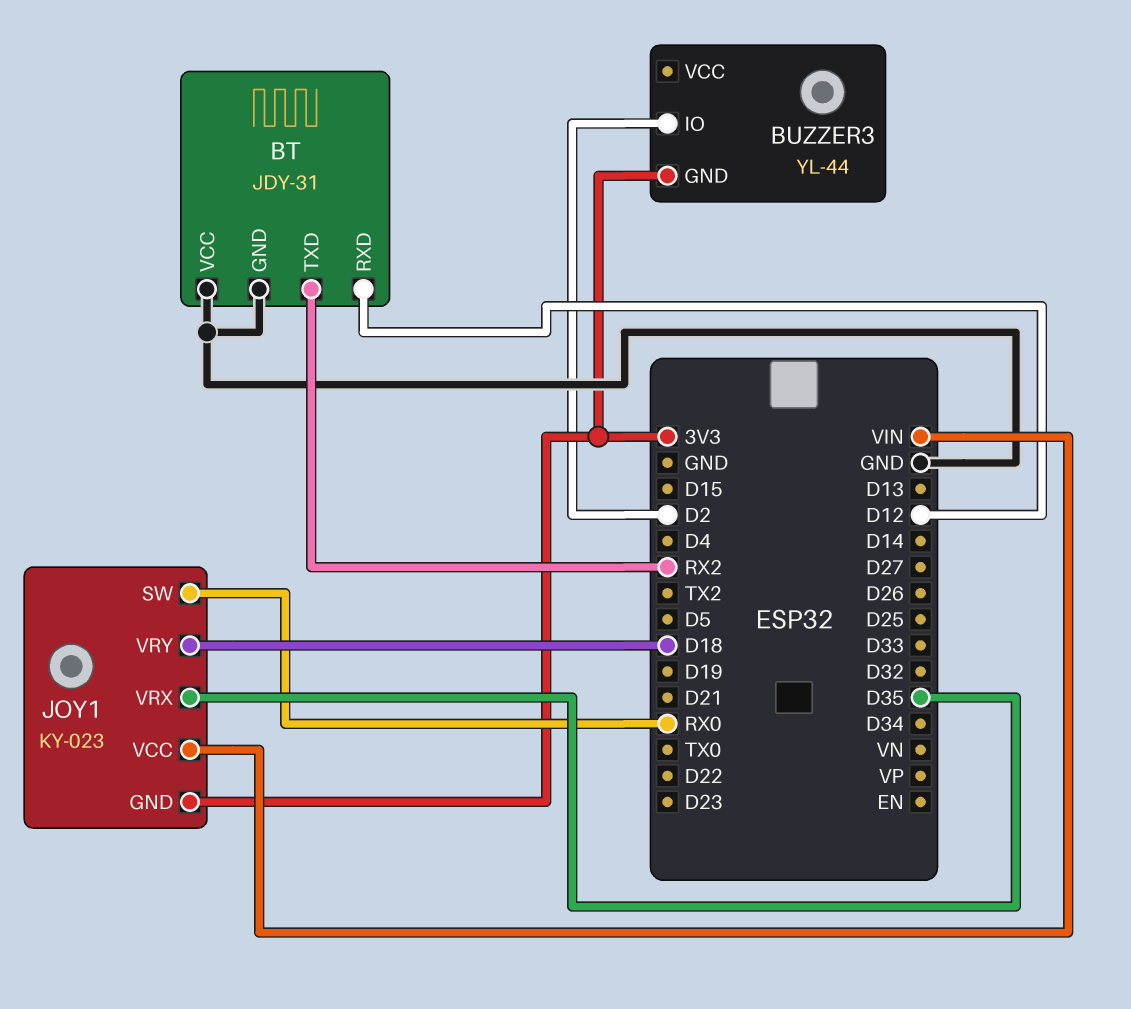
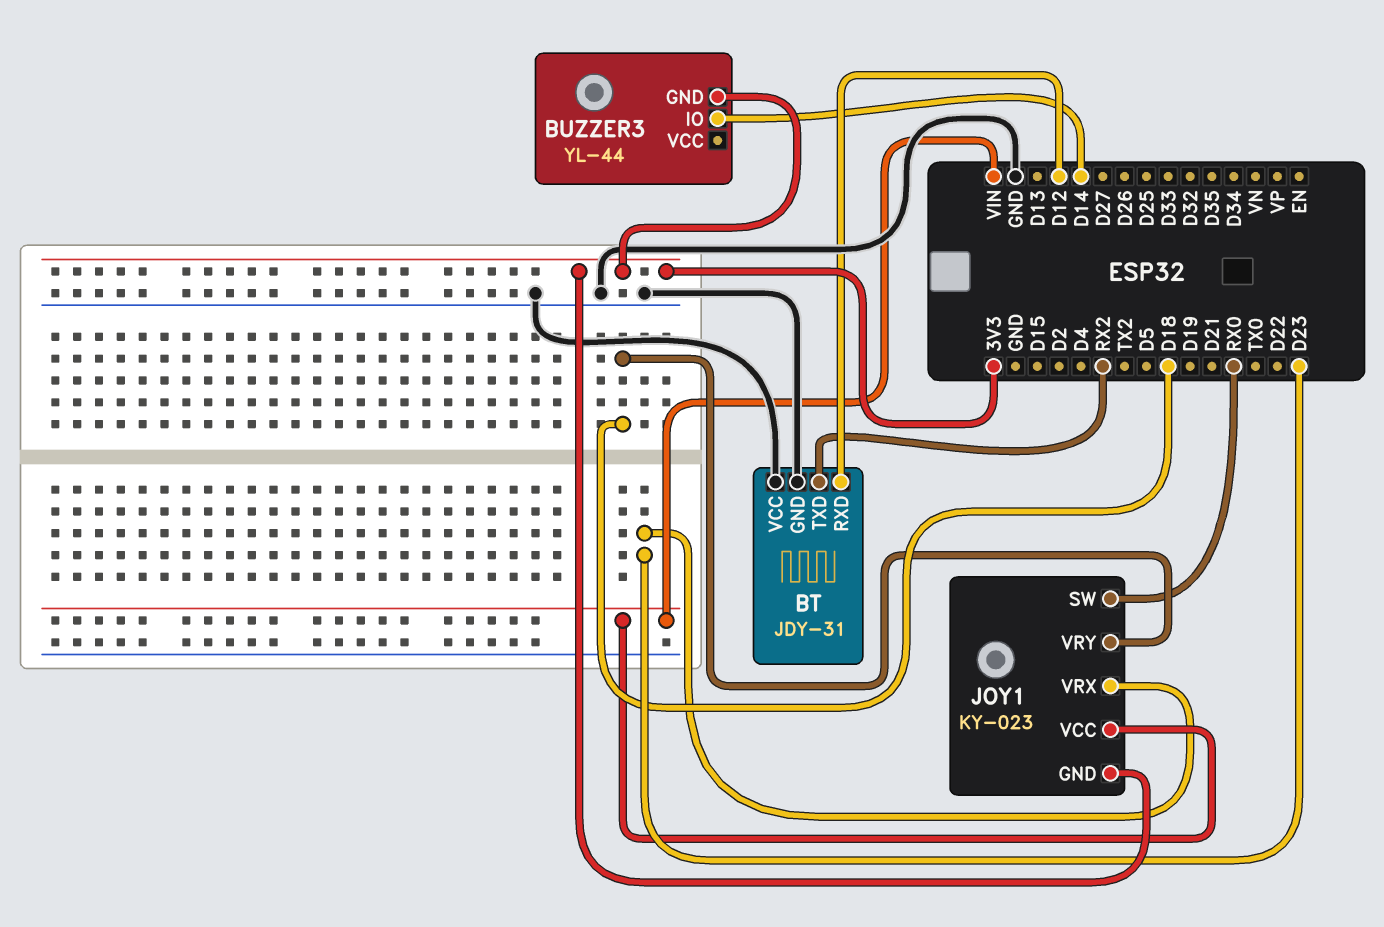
BUZZER3 pin IO: D2 -> D14
JOY1 pin VRX: D35 -> D23

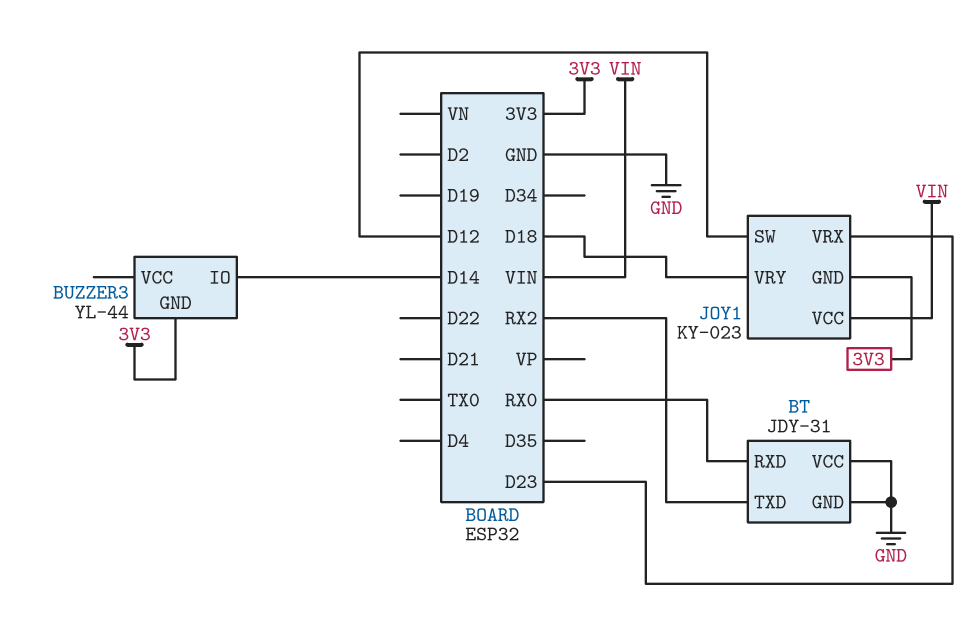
BT pin RXD: D12 -> RX0
JOY1 pin SW: RX0 -> D12

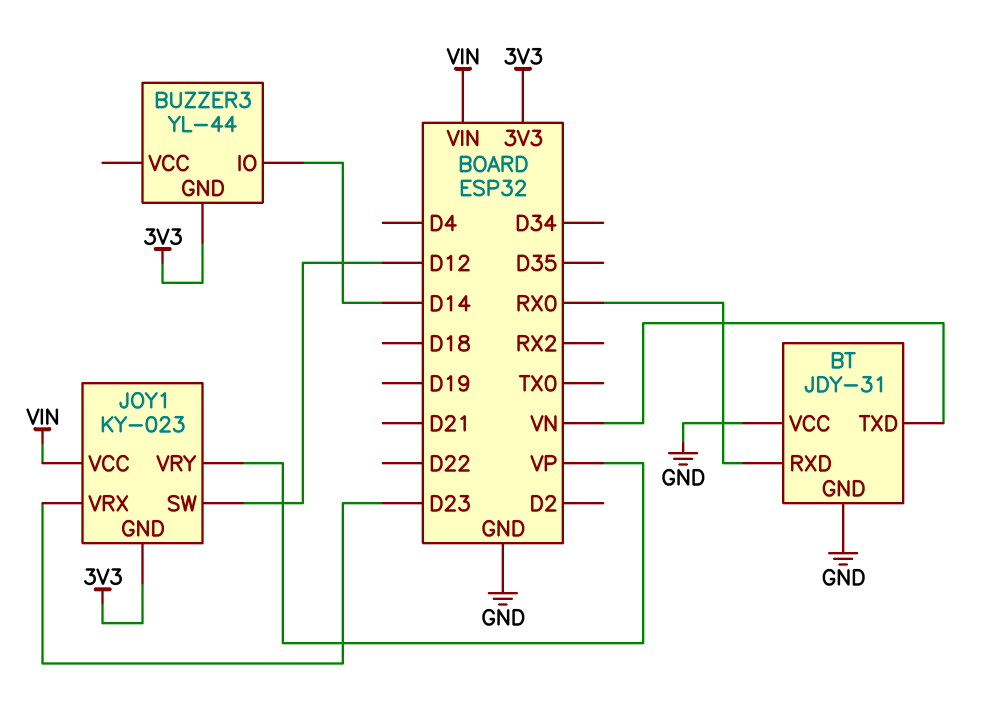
BT pin TXD: RX2 -> VN
JOY1 pin VRY: D18 -> VP

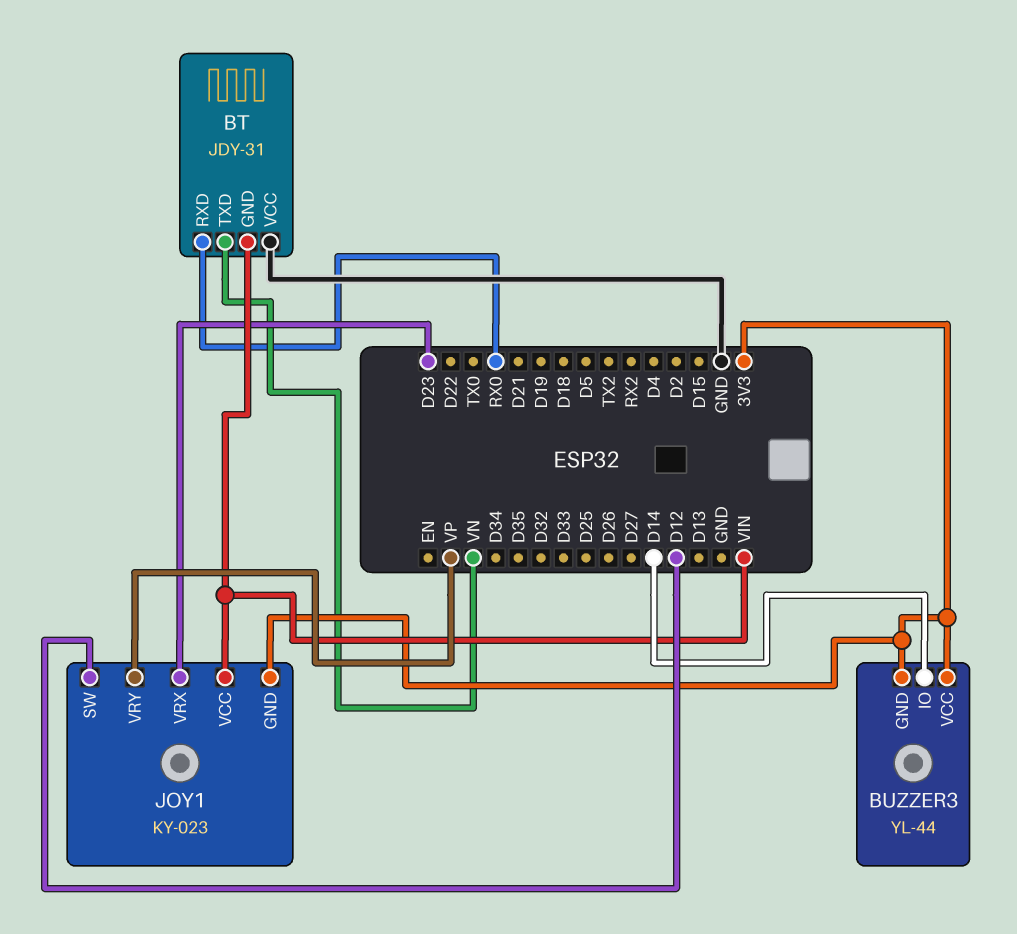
BT pin GND: GND -> VIN
BUZZER3 pin VCC: none -> 3V3

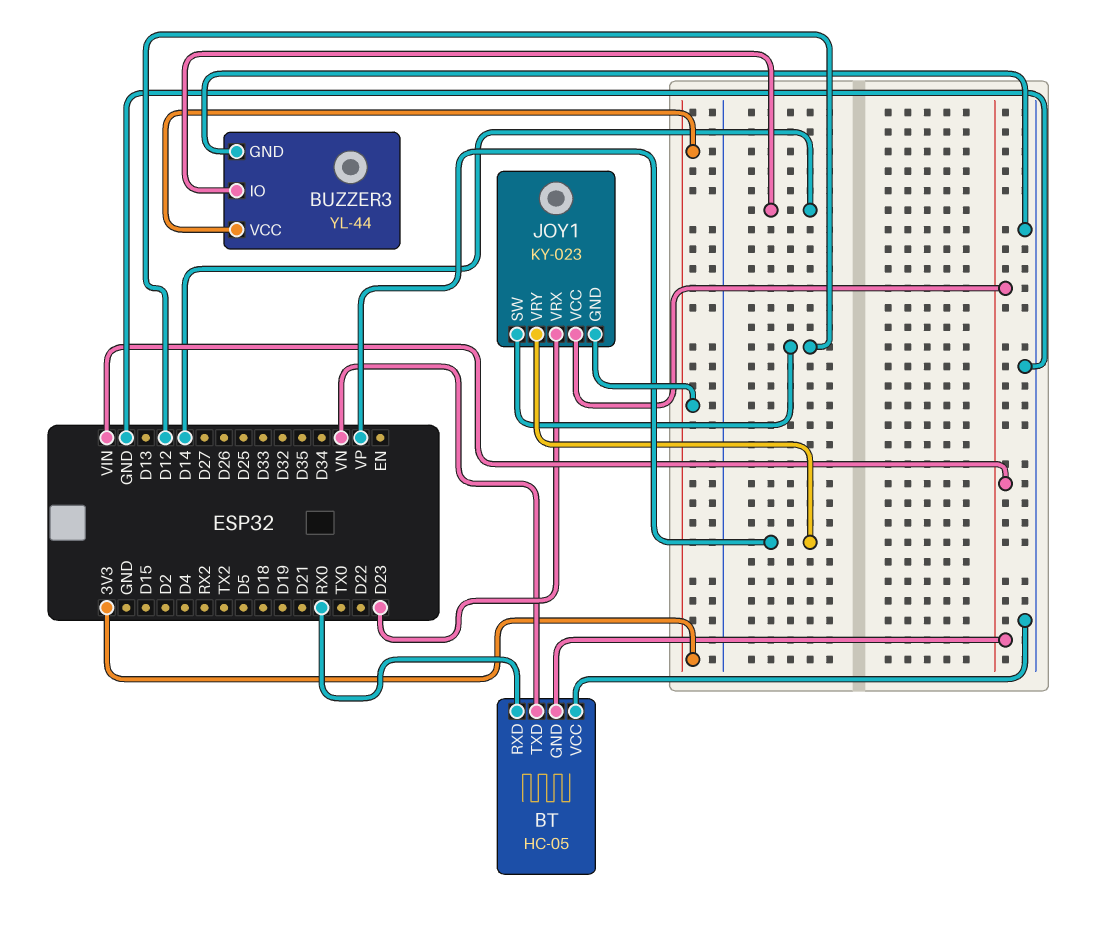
BT: JDY-31 -> HC-05
BUZZER3 pin GND: 3V3 -> GND

